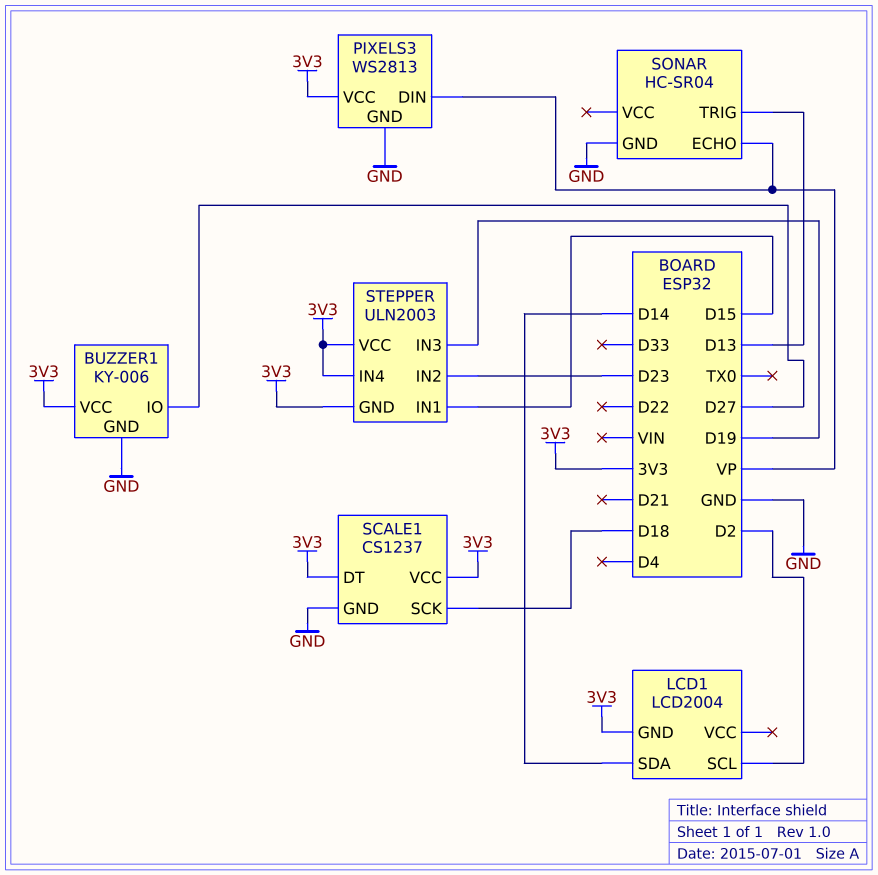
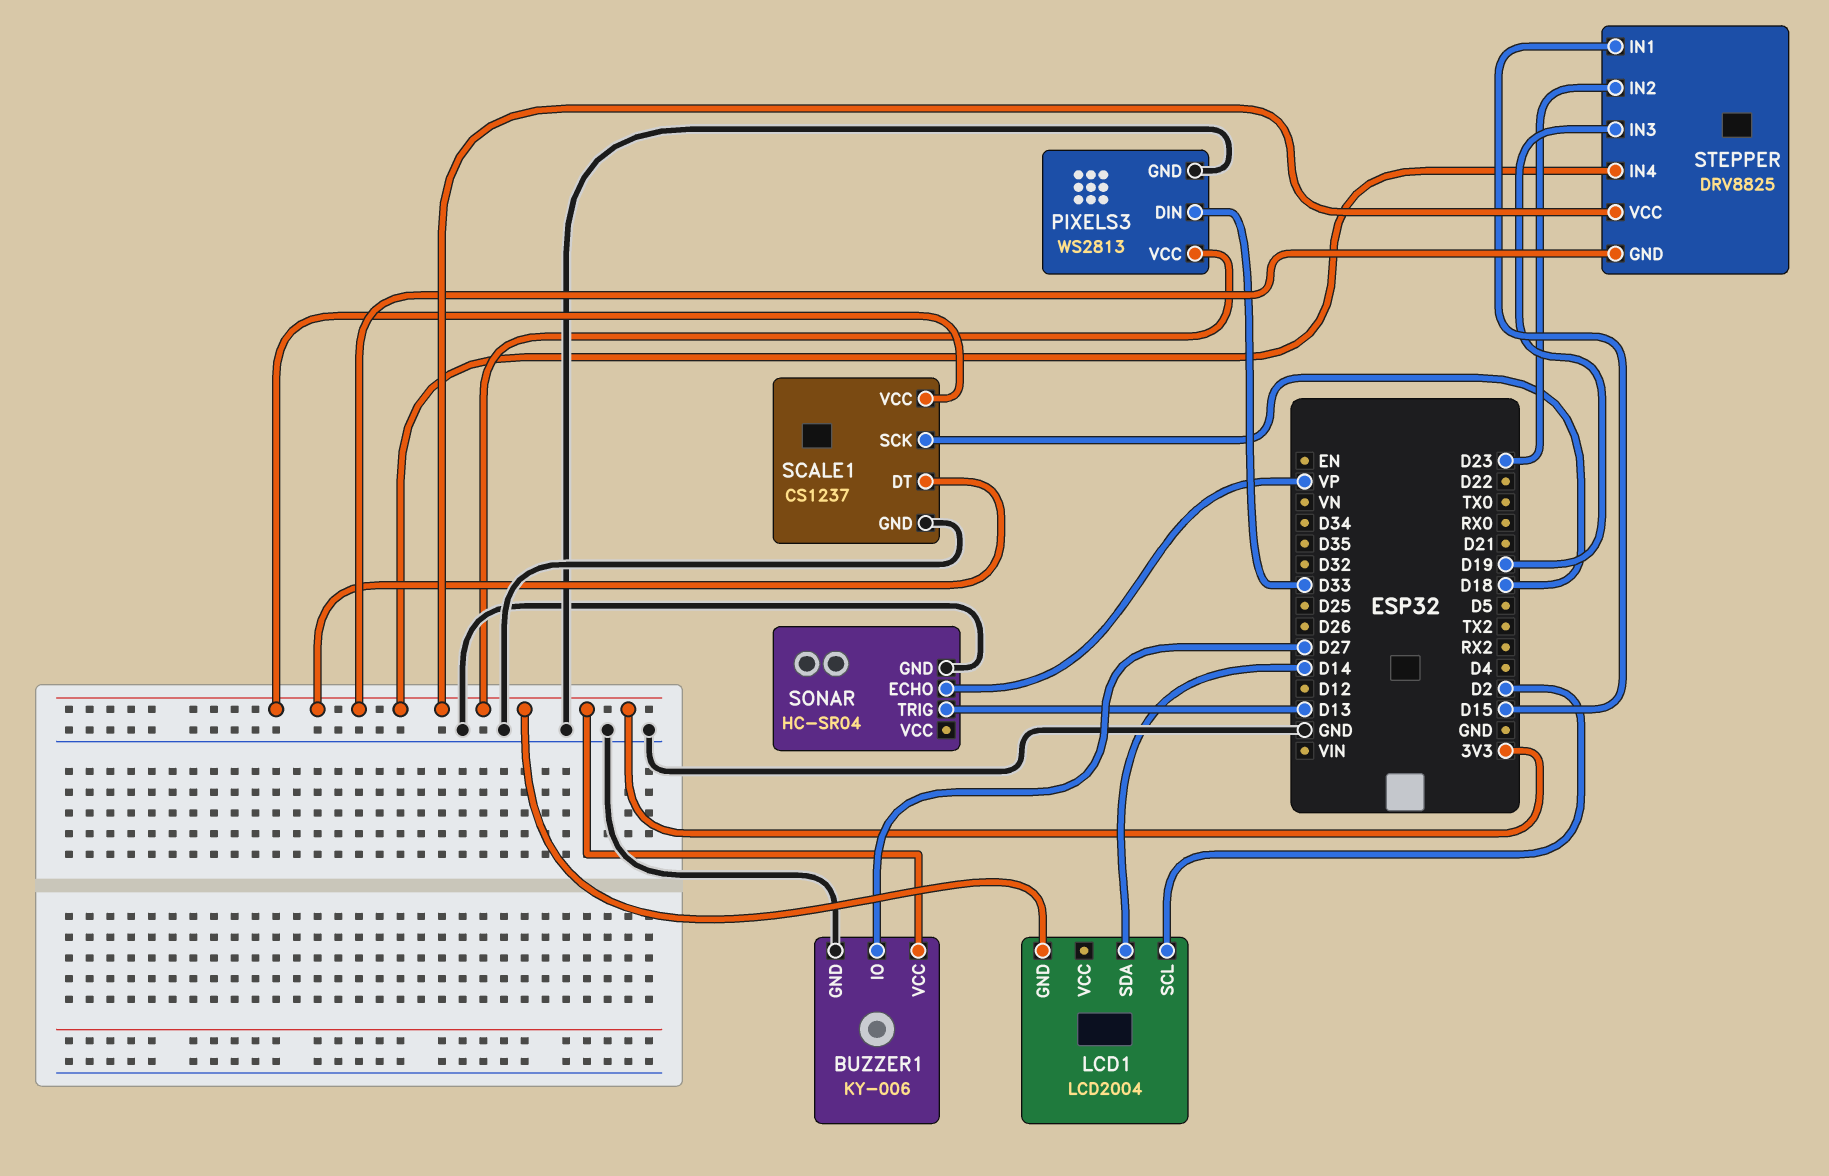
PIXELS3 pin DIN: VP -> D33
STEPPER: ULN2003 -> DRV8825

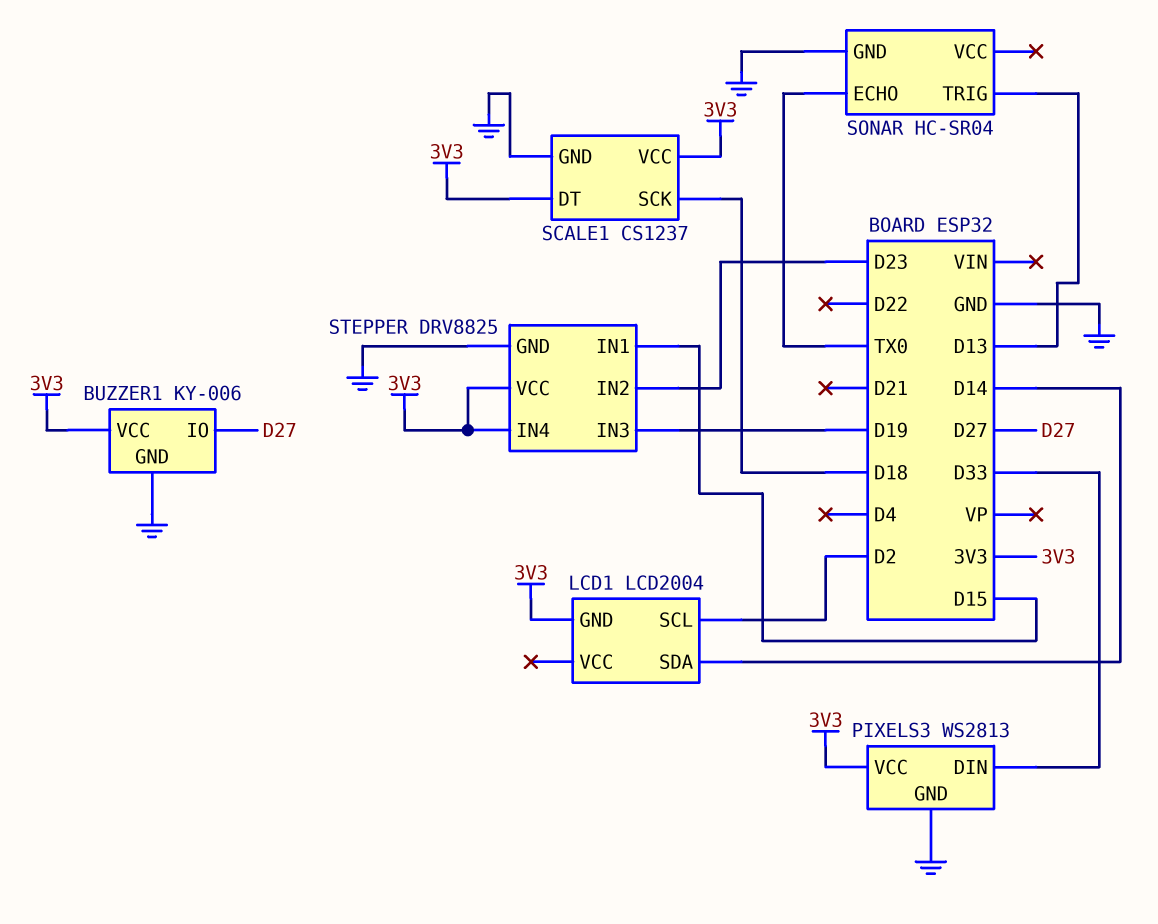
SONAR pin ECHO: VP -> TX0
STEPPER pin GND: 3V3 -> GND

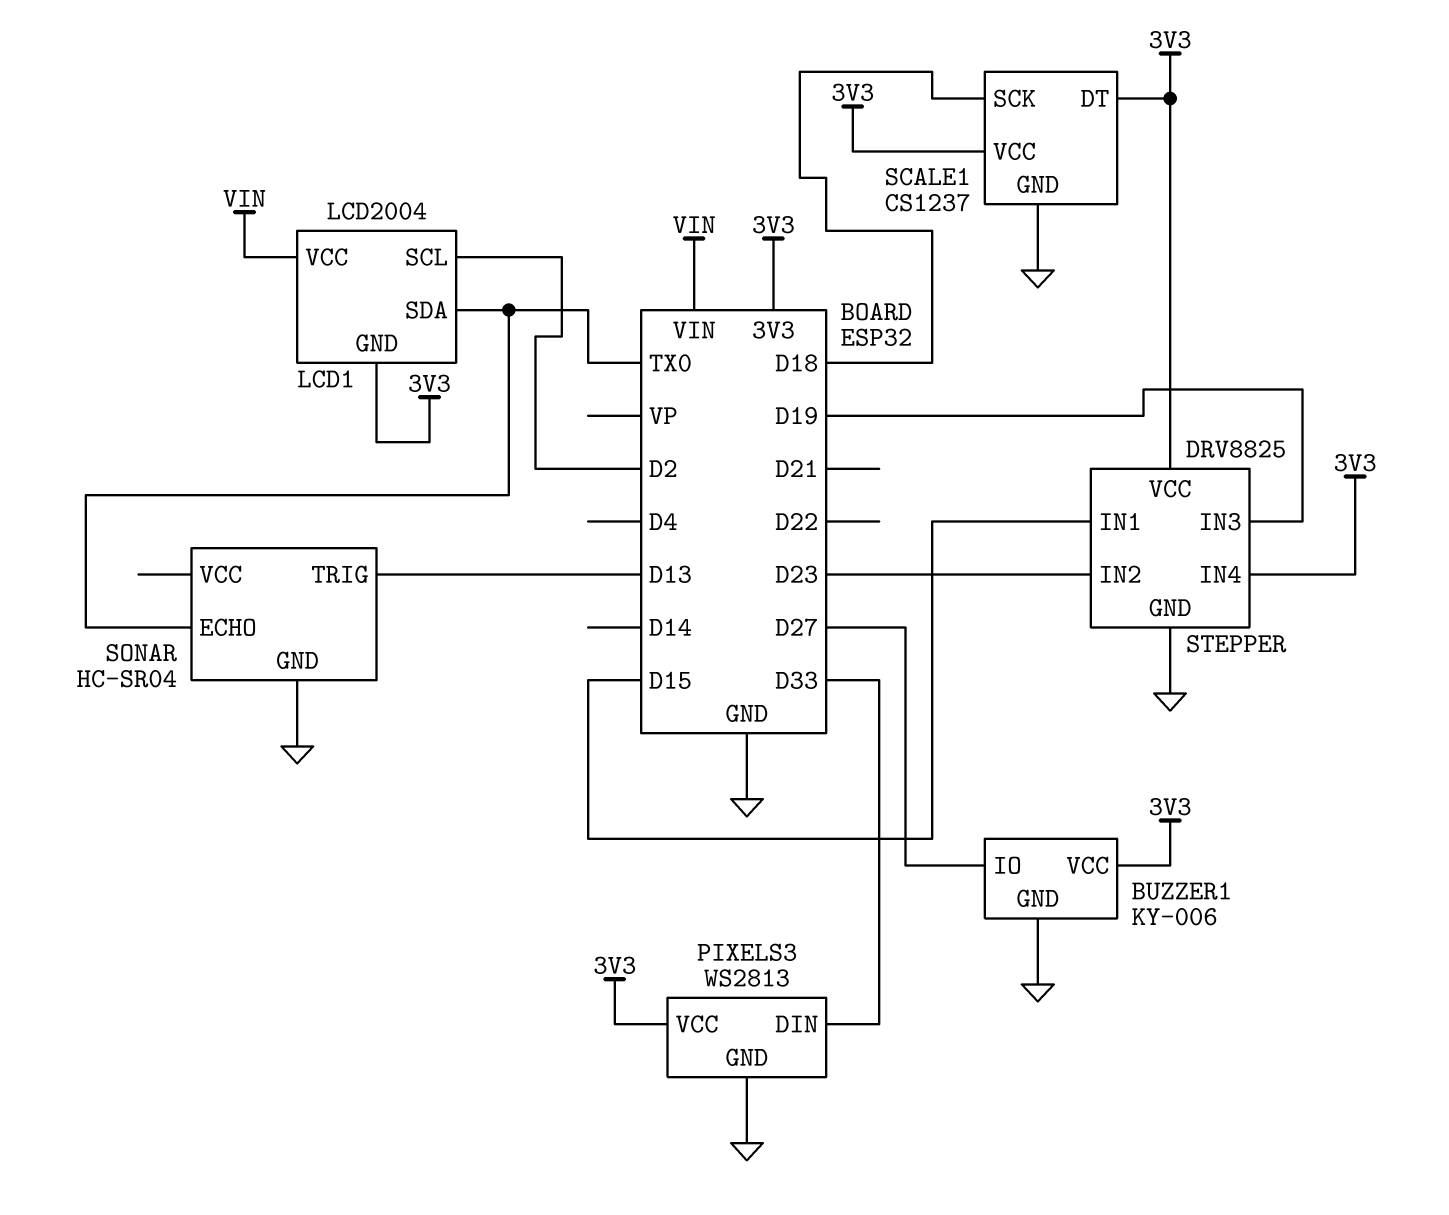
LCD1 pin SDA: D14 -> TX0
LCD1 pin VCC: none -> VIN

